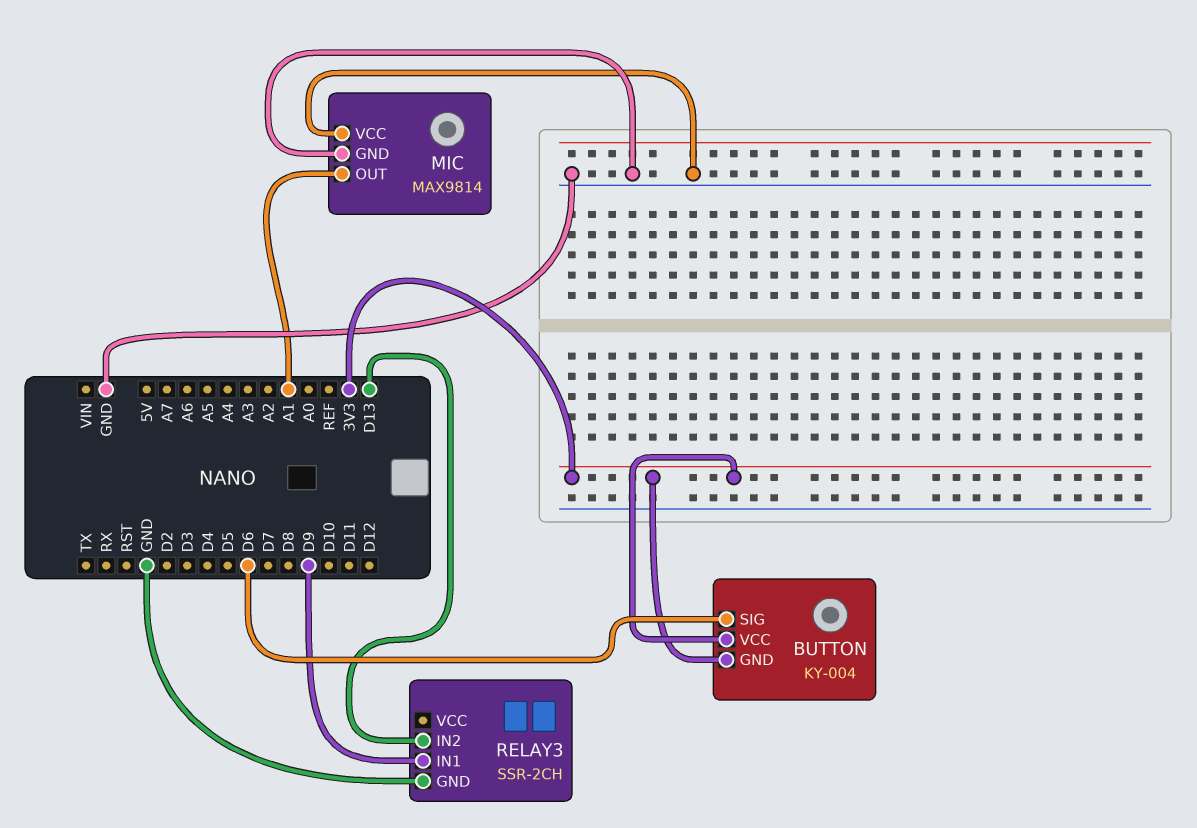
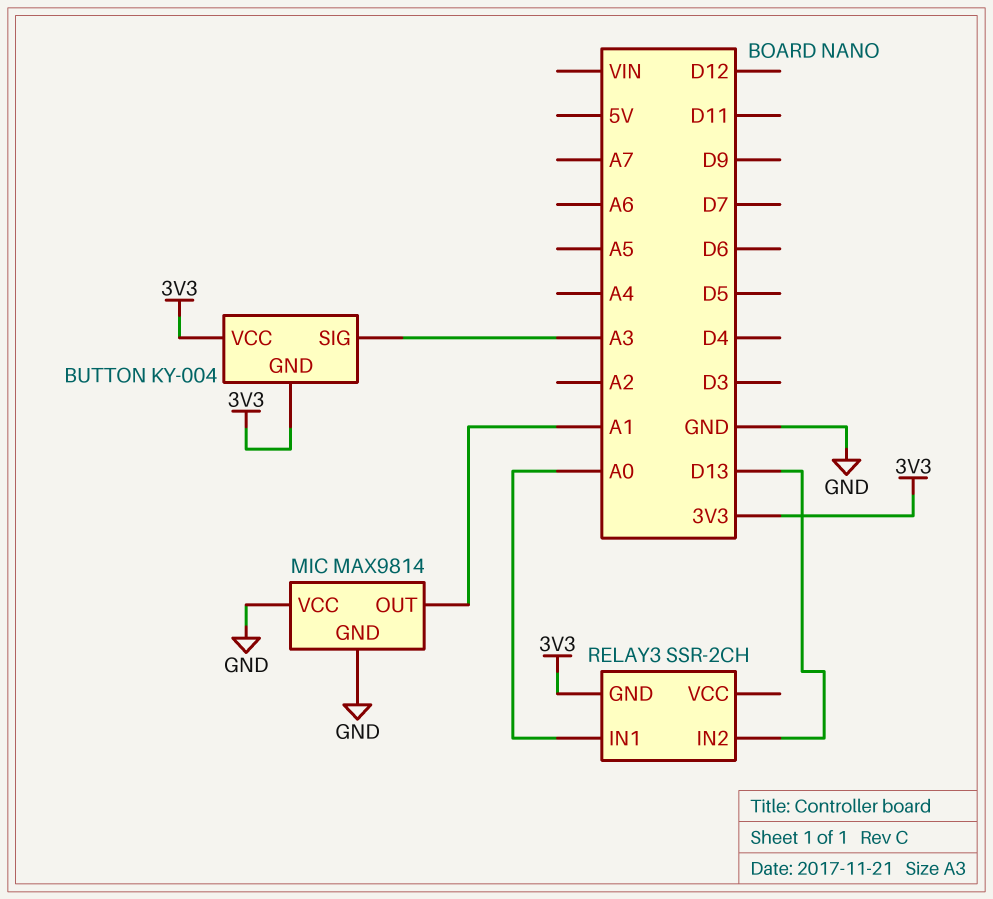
BUTTON pin SIG: D6 -> A3
RELAY3 pin GND: GND -> 3V3
RELAY3 pin IN1: D9 -> A0

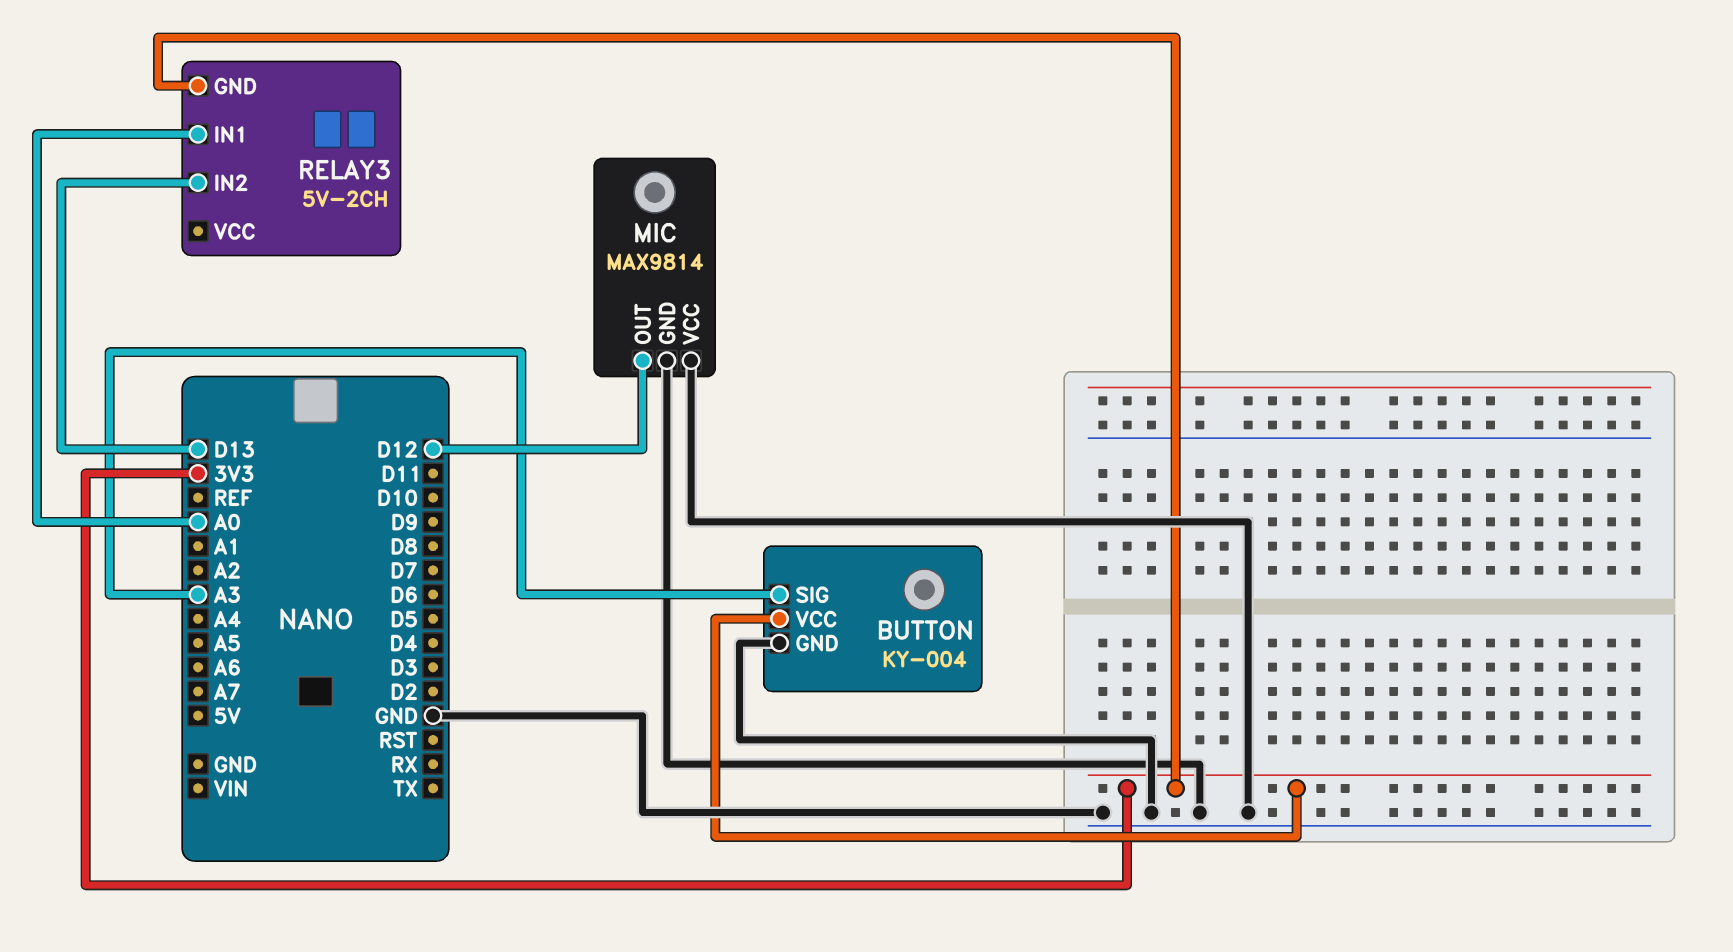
BUTTON pin GND: 3V3 -> GND
MIC pin OUT: A1 -> D12
RELAY3: SSR-2CH -> 5V-2CH

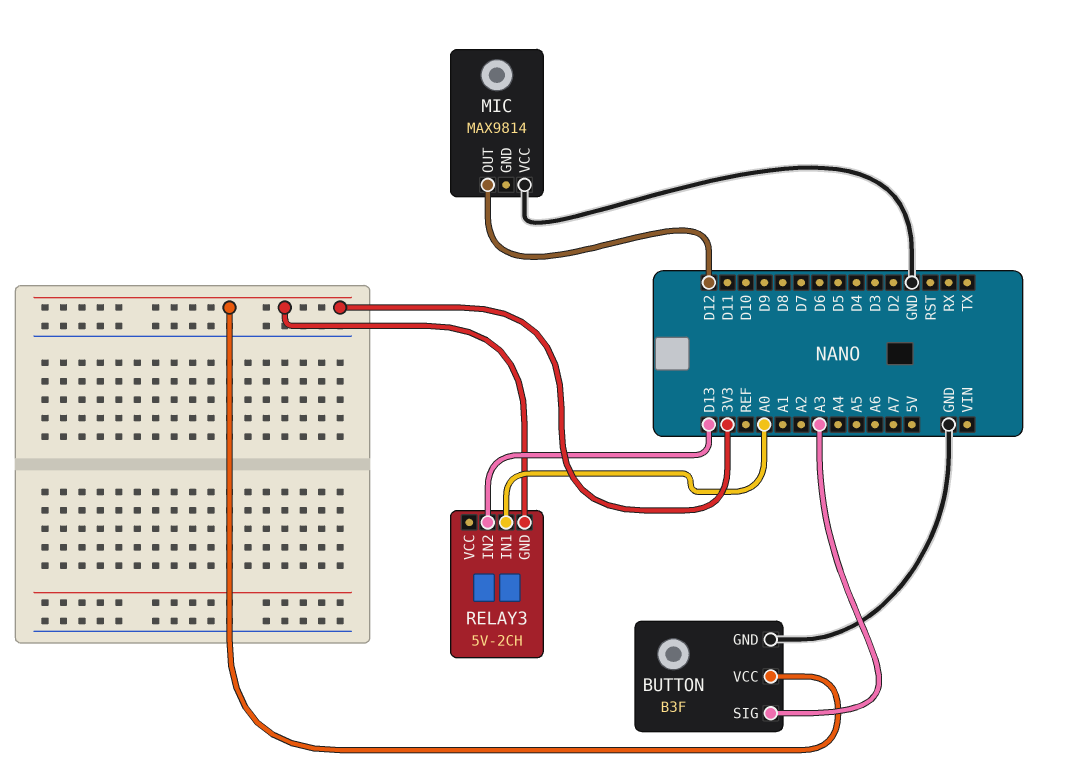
BUTTON: KY-004 -> B3F
MIC pin GND: GND -> none

